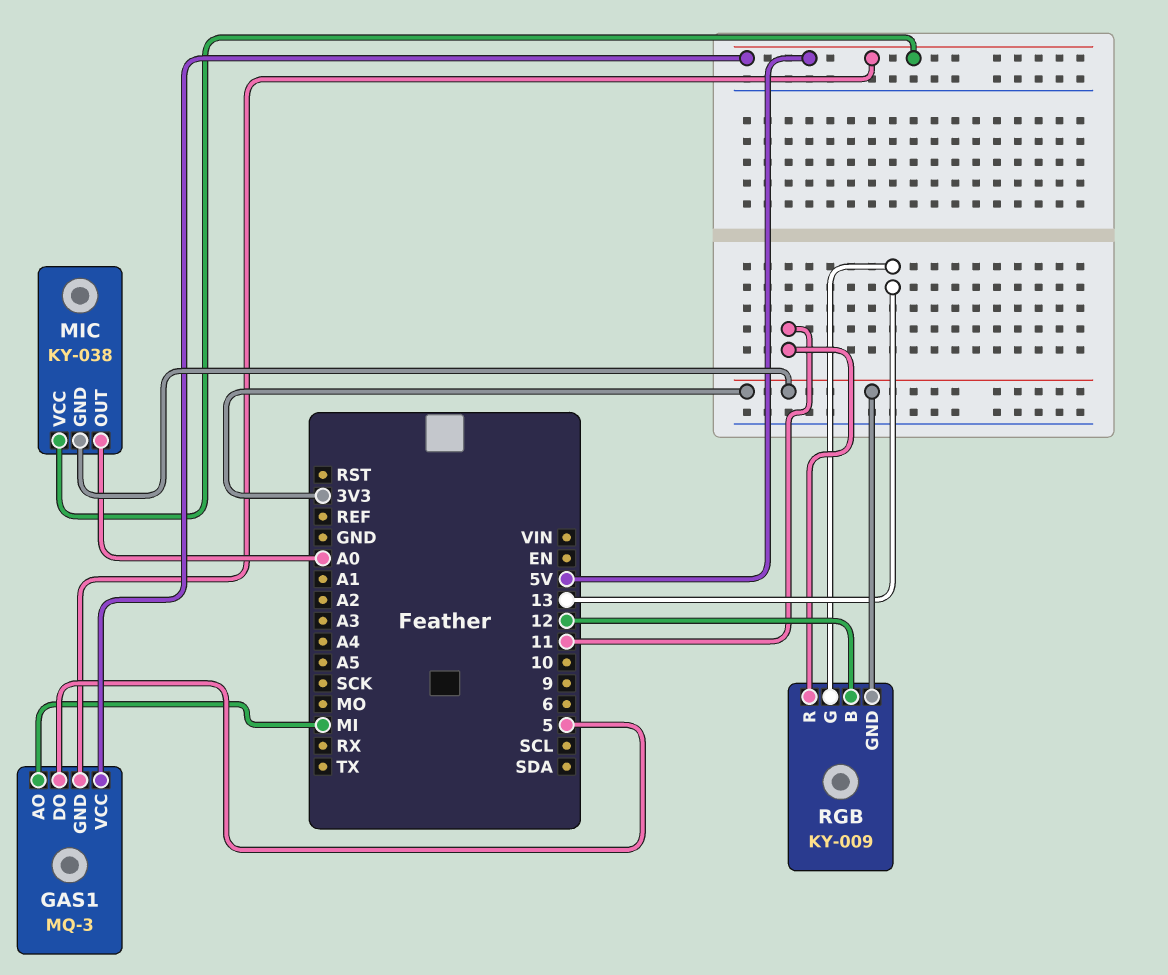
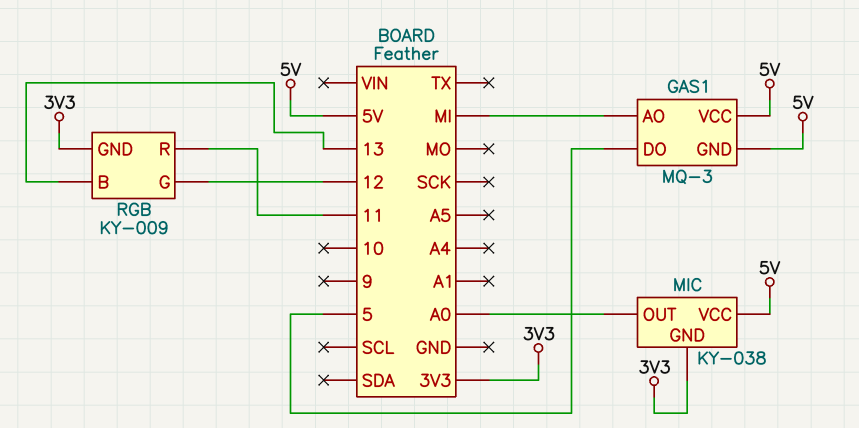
RGB pin B: 12 -> 13
RGB pin G: 13 -> 12

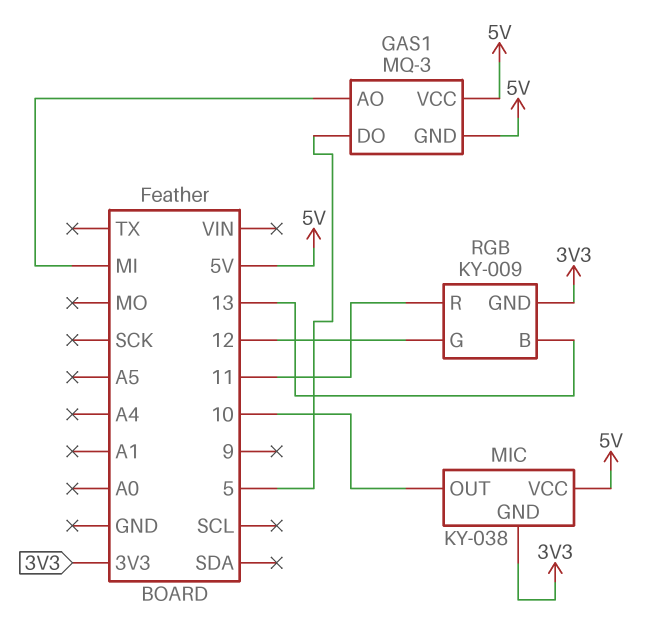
MIC pin OUT: A0 -> 10

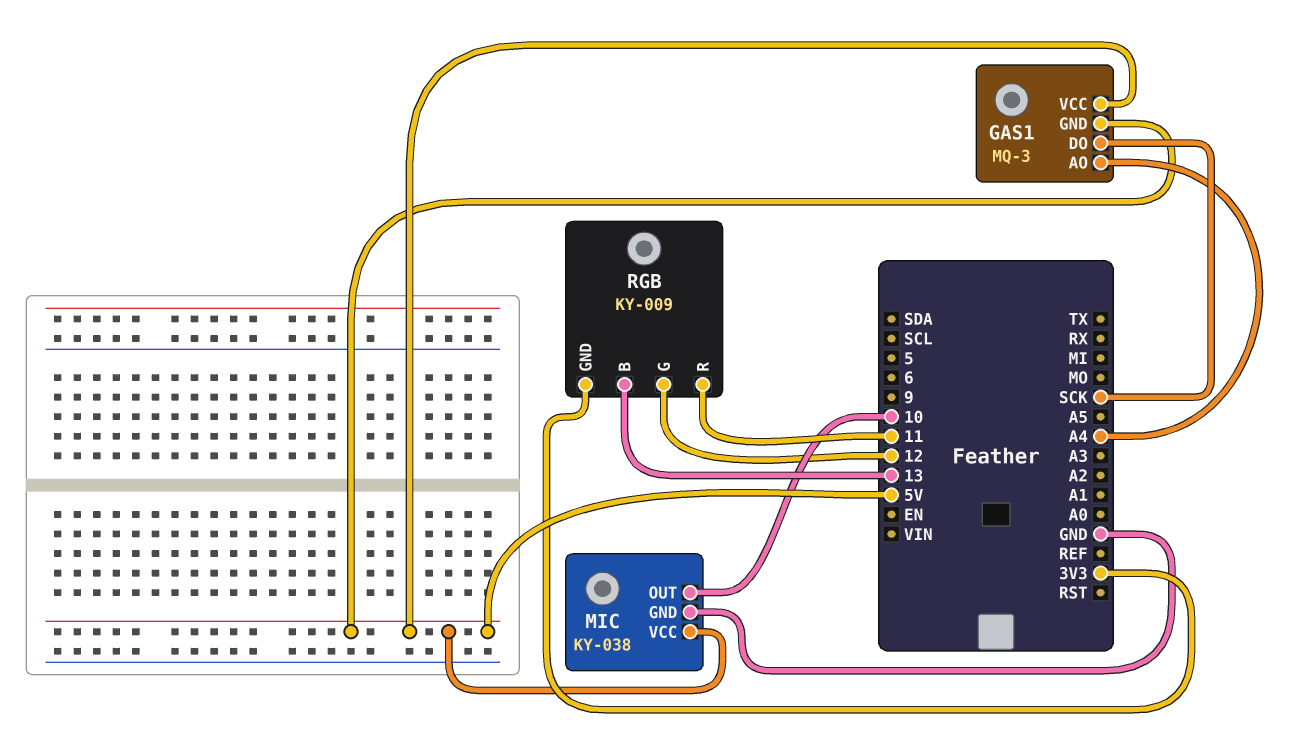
GAS1 pin AO: MI -> A4
GAS1 pin DO: 5 -> SCK
MIC pin GND: 3V3 -> GND

